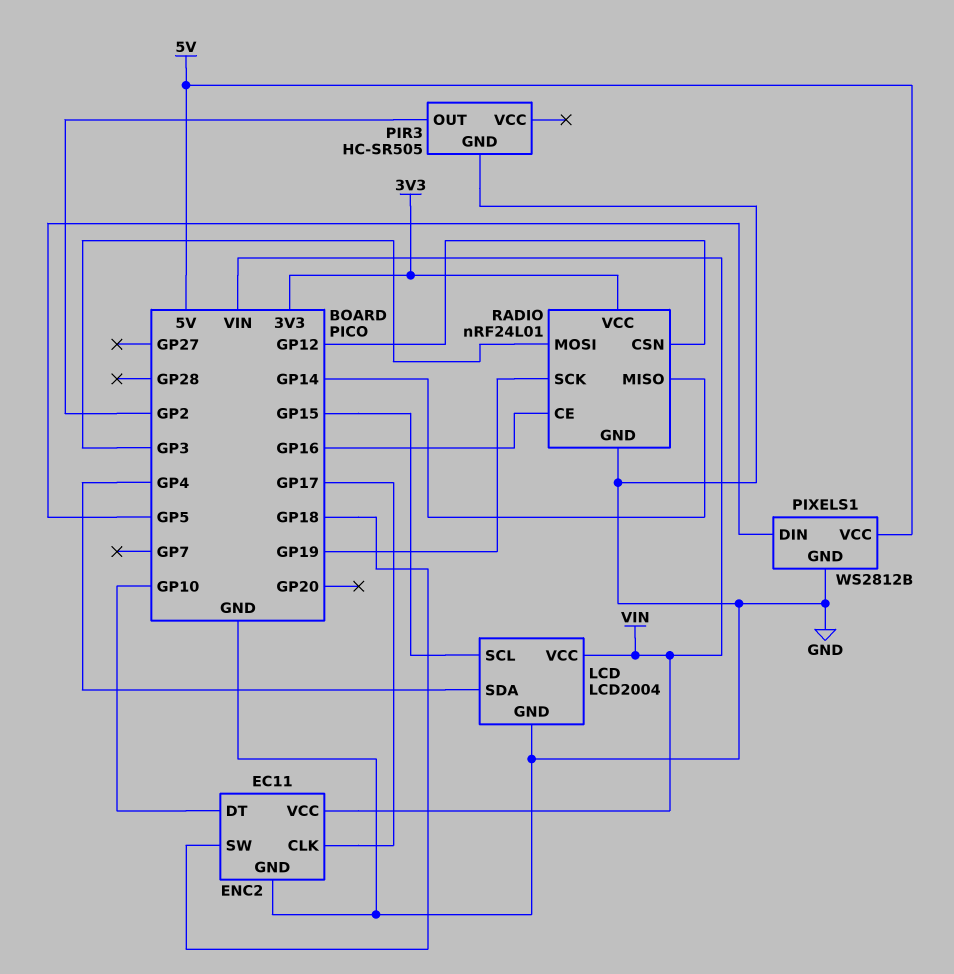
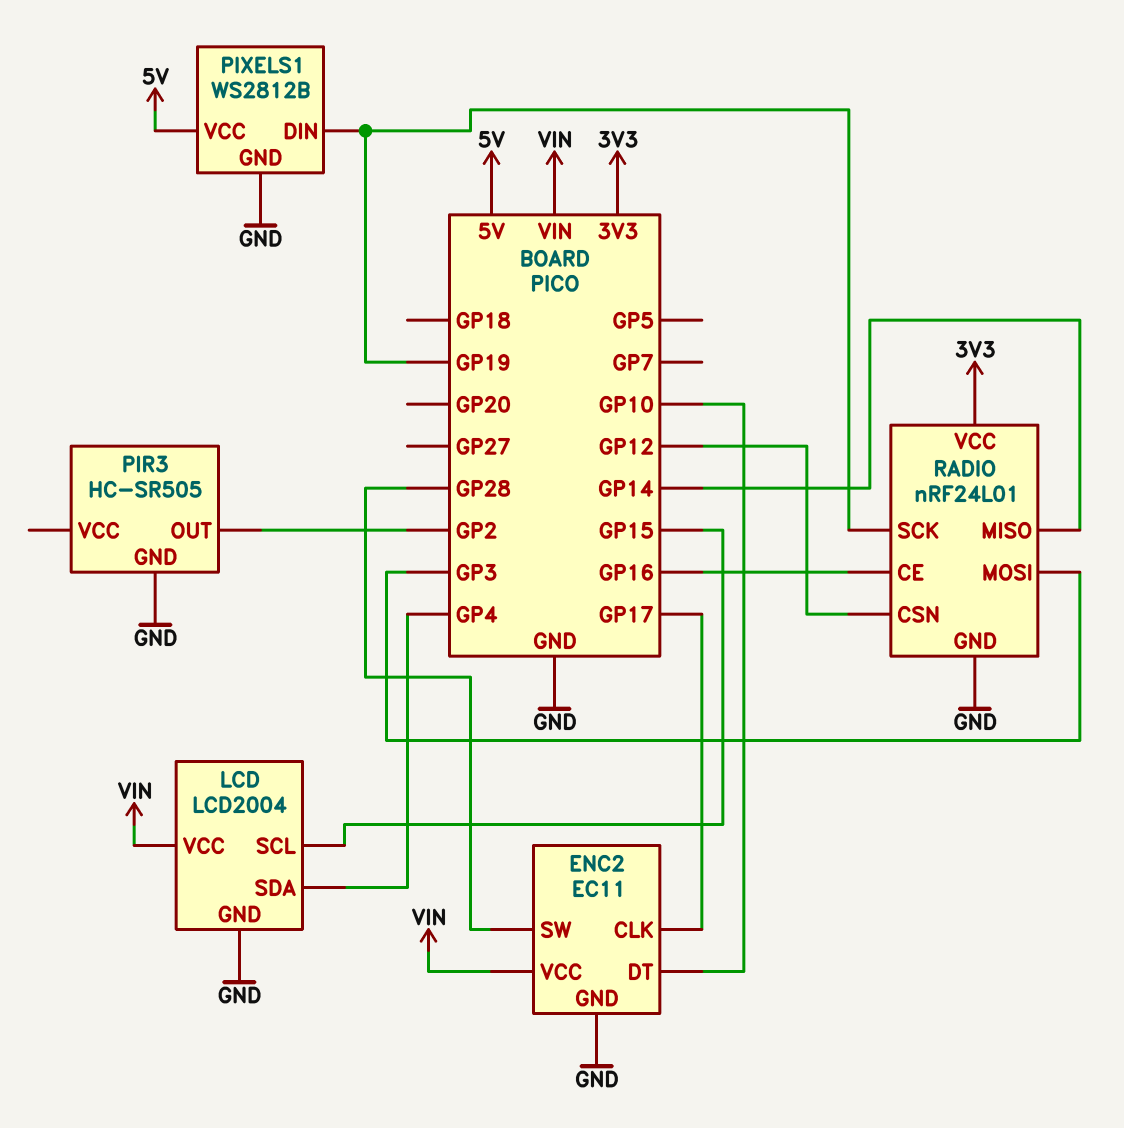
ENC2 pin SW: GP18 -> GP28
PIXELS1 pin DIN: GP5 -> GP19

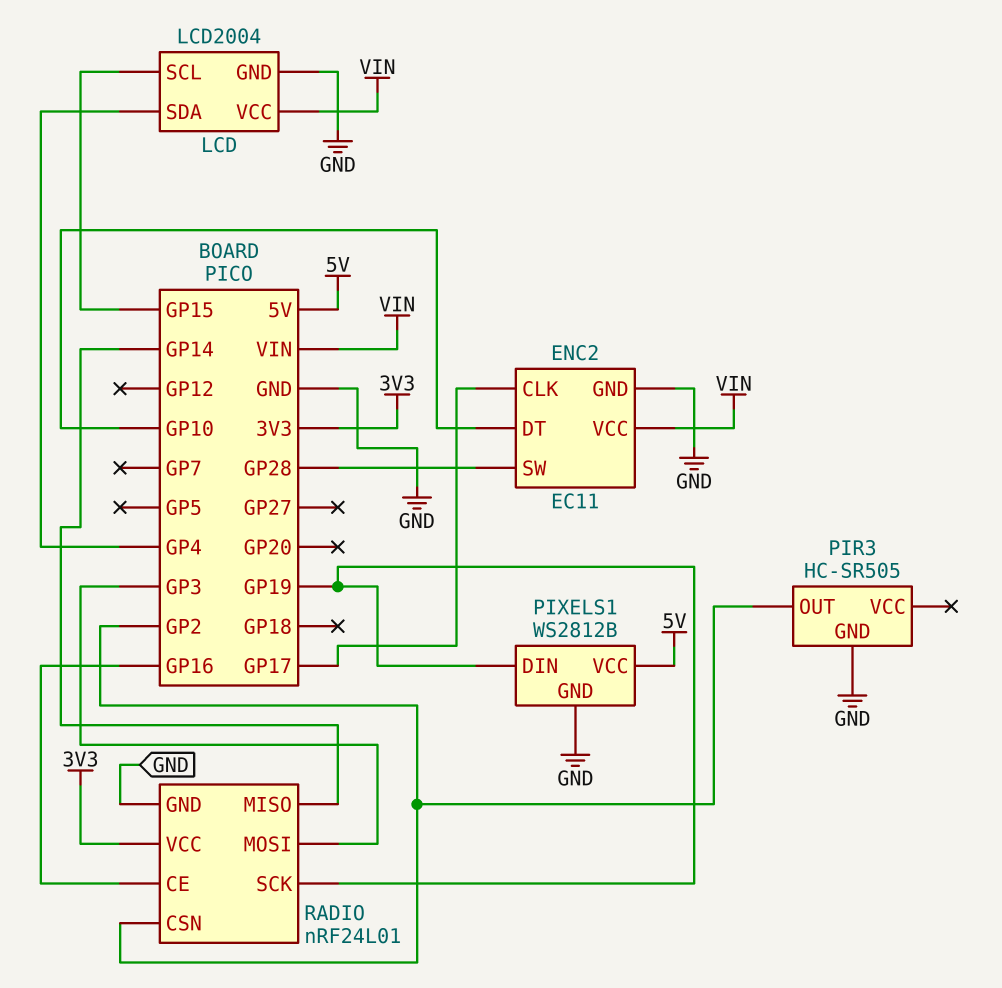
RADIO pin CSN: GP12 -> GP2

